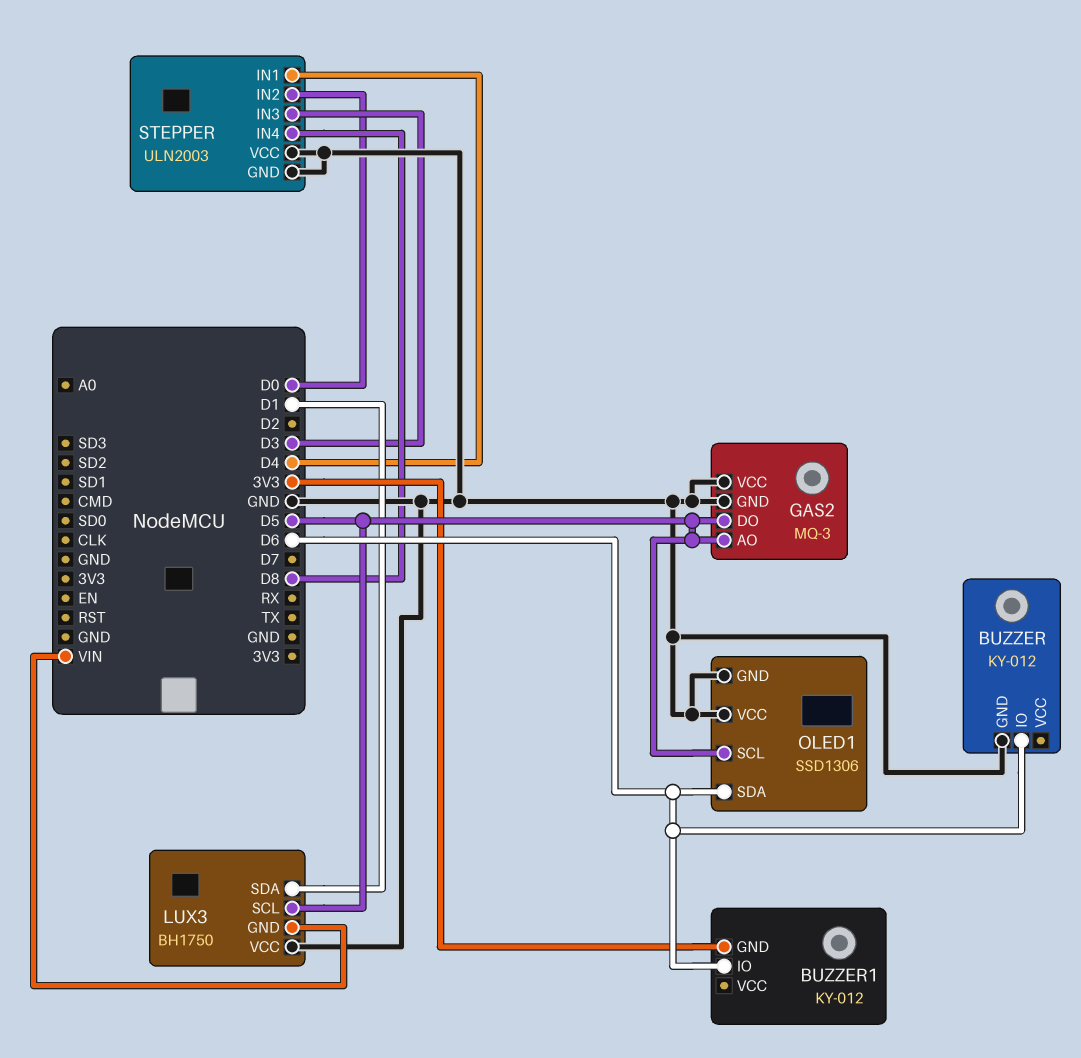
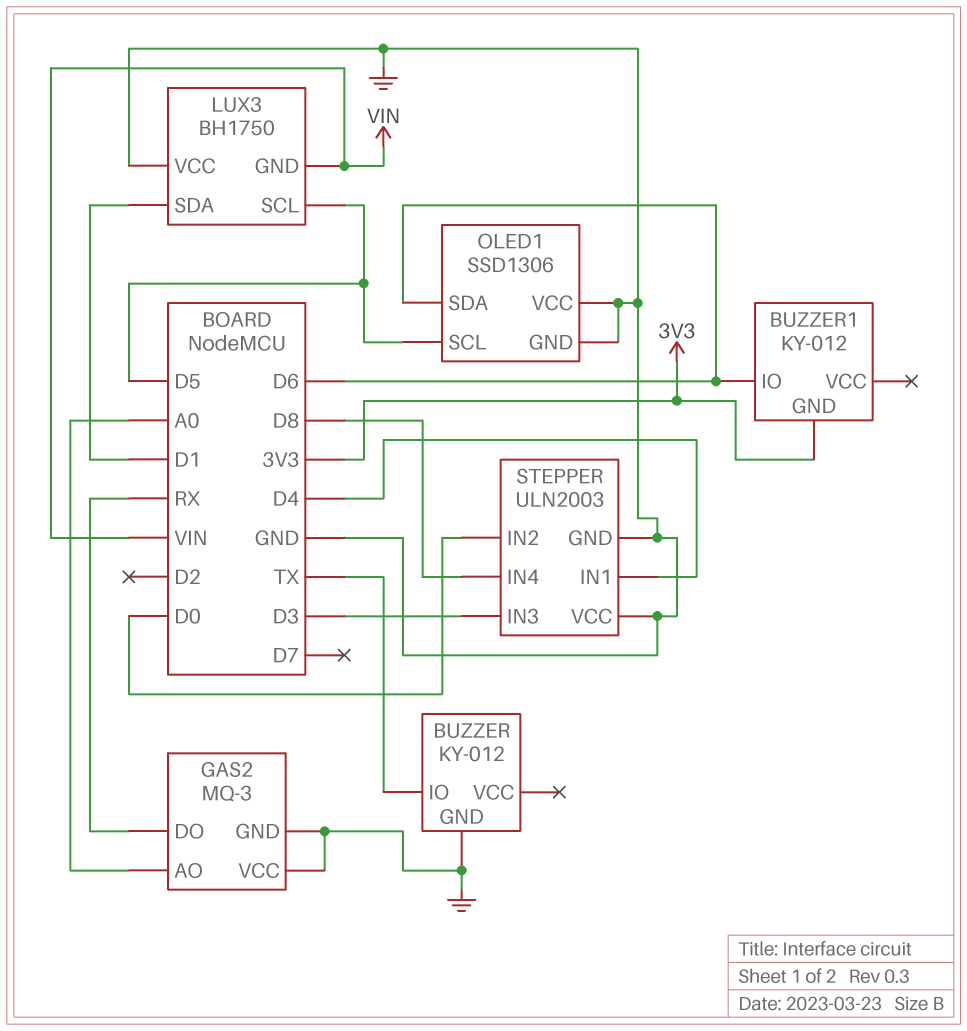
BUZZER pin IO: D6 -> TX
GAS2 pin AO: D5 -> A0
GAS2 pin DO: D5 -> RX

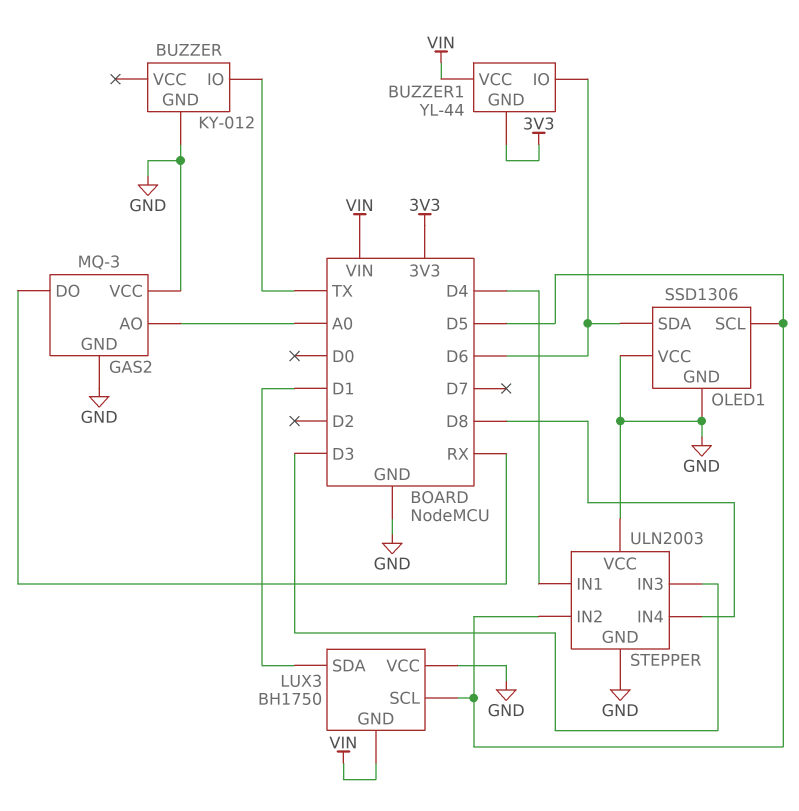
BUZZER1: KY-012 -> YL-44
BUZZER1 pin VCC: none -> VIN
STEPPER pin IN2: D0 -> D5

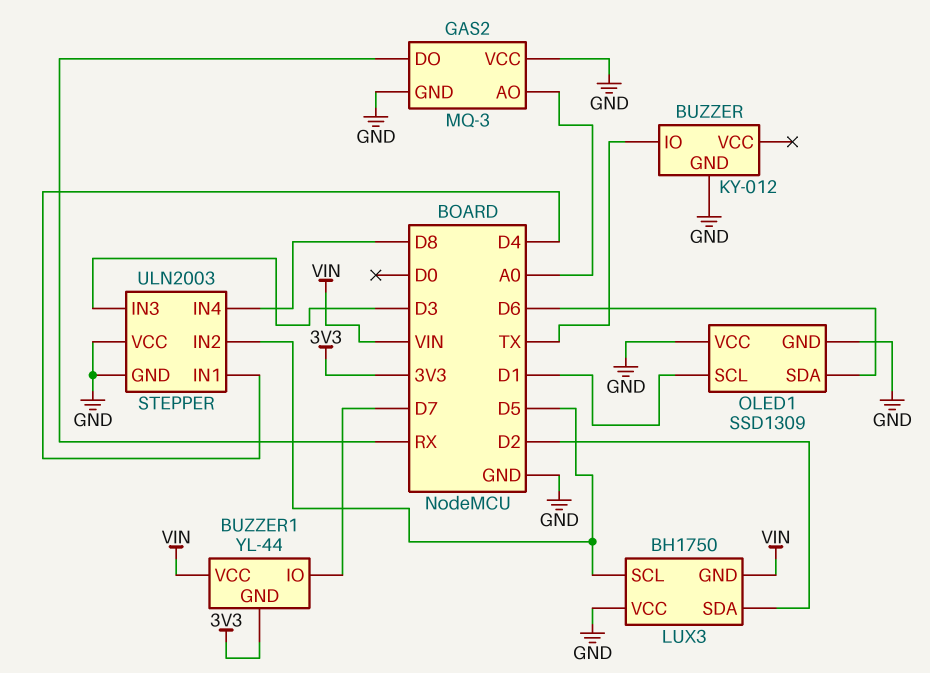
BUZZER1 pin IO: D6 -> D7
LUX3 pin SDA: D1 -> D2
OLED1: SSD1306 -> SSD1309
OLED1 pin SCL: D5 -> D1

